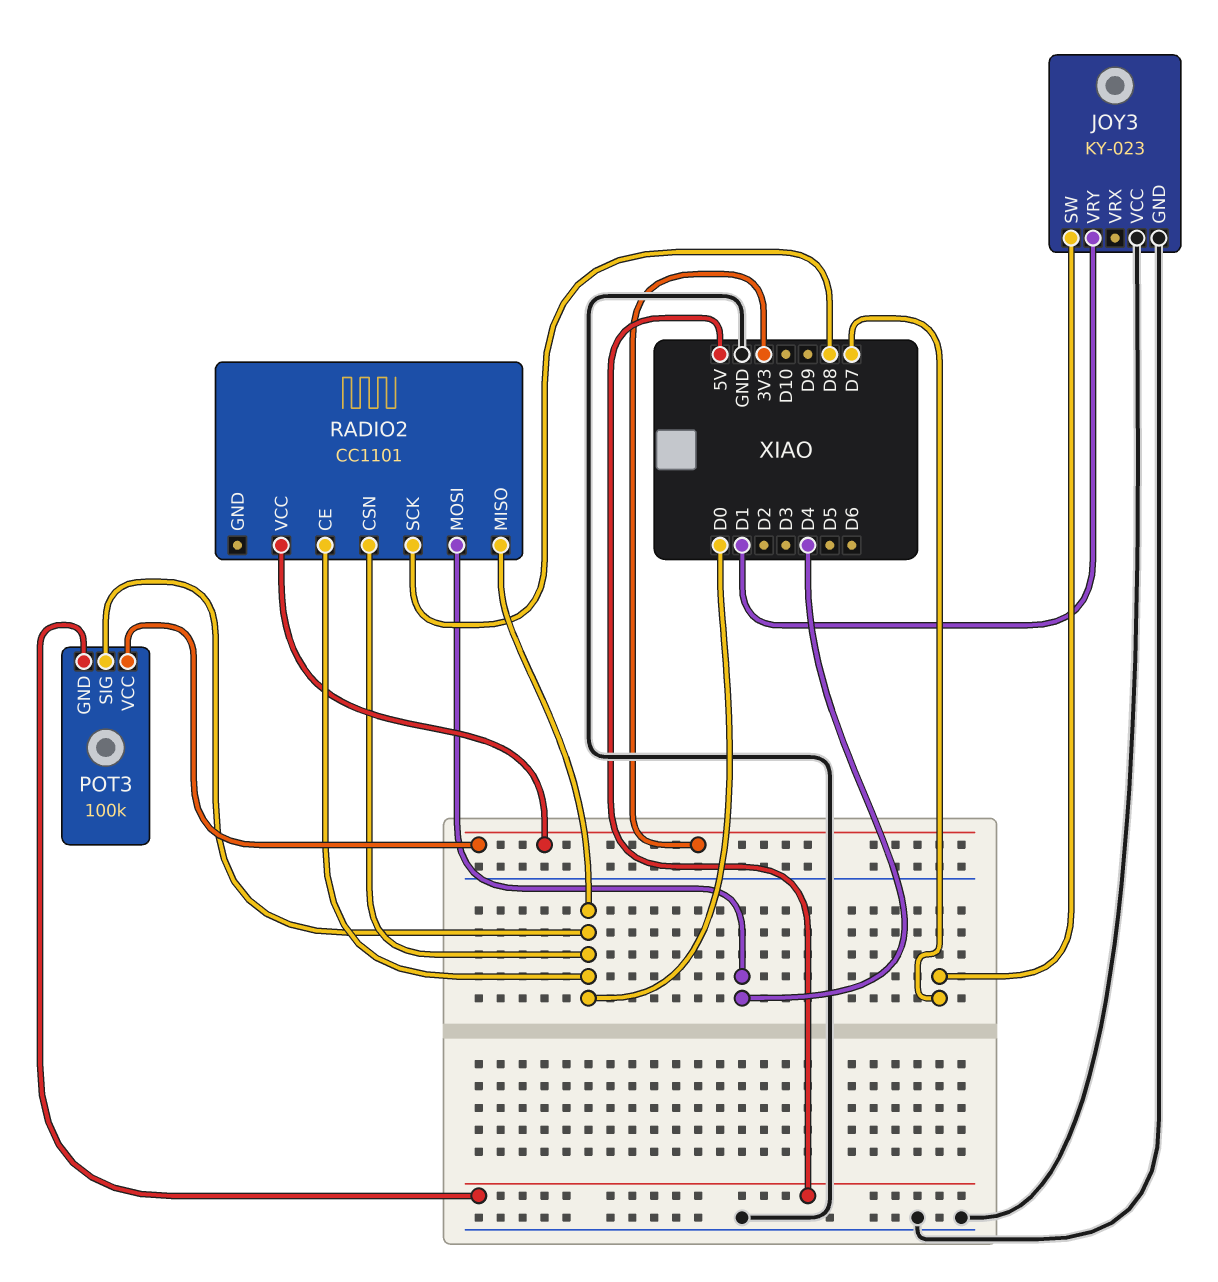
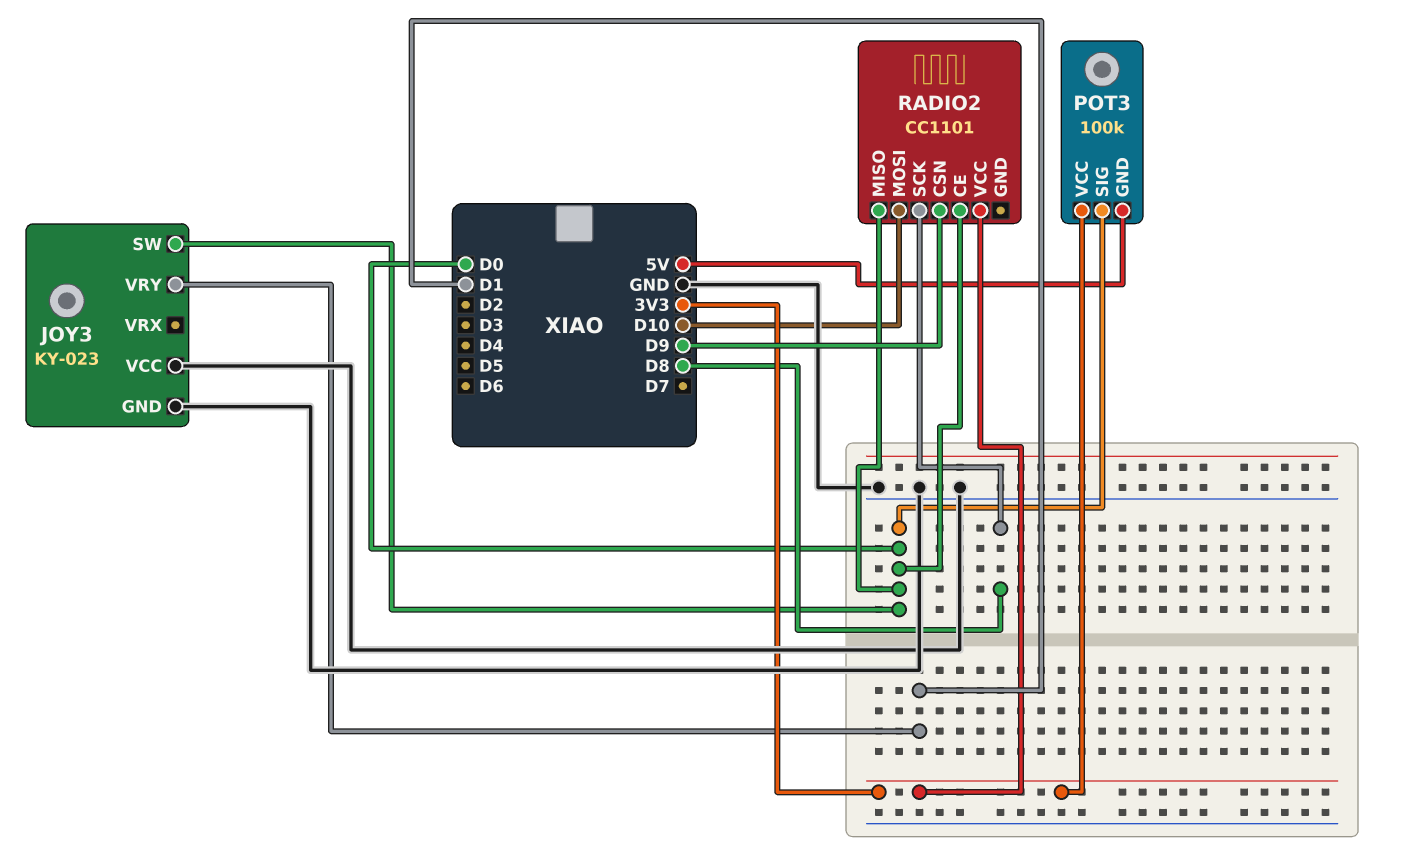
JOY3 pin SW: D7 -> D0
RADIO2 pin CSN: D0 -> D9
RADIO2 pin MOSI: D4 -> D10

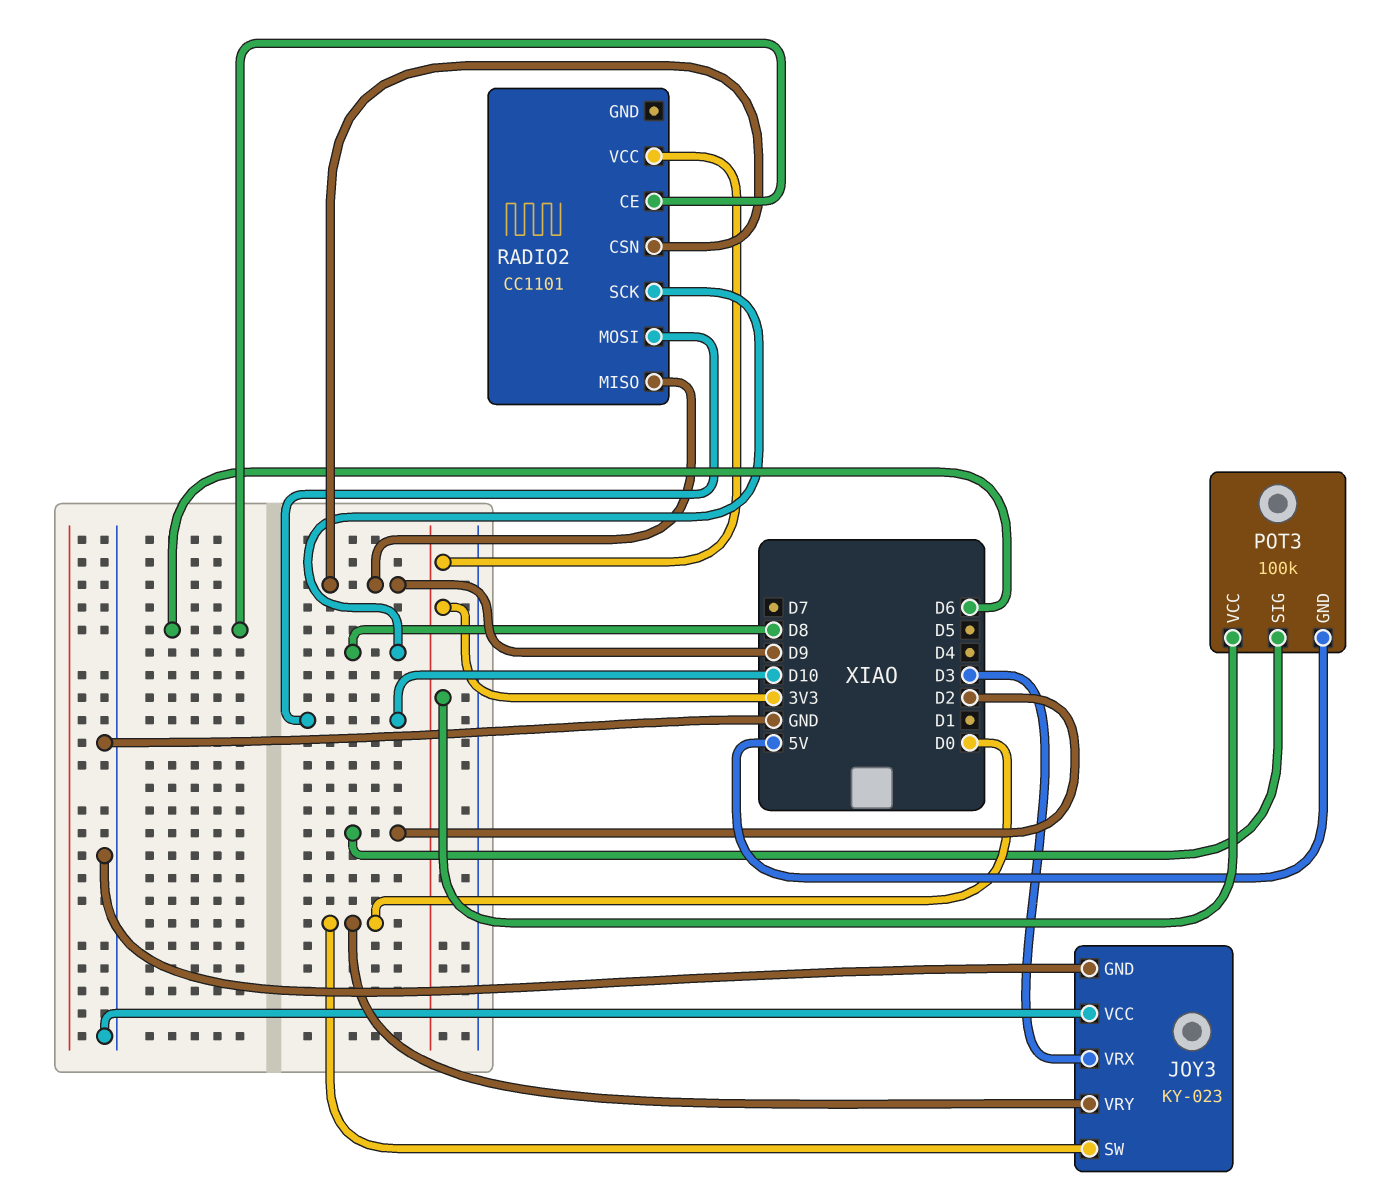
JOY3 pin VRX: none -> D3
JOY3 pin VRY: D1 -> D0
POT3 pin SIG: D0 -> D2
RADIO2 pin CE: D0 -> D6
RADIO2 pin MISO: D0 -> D9

